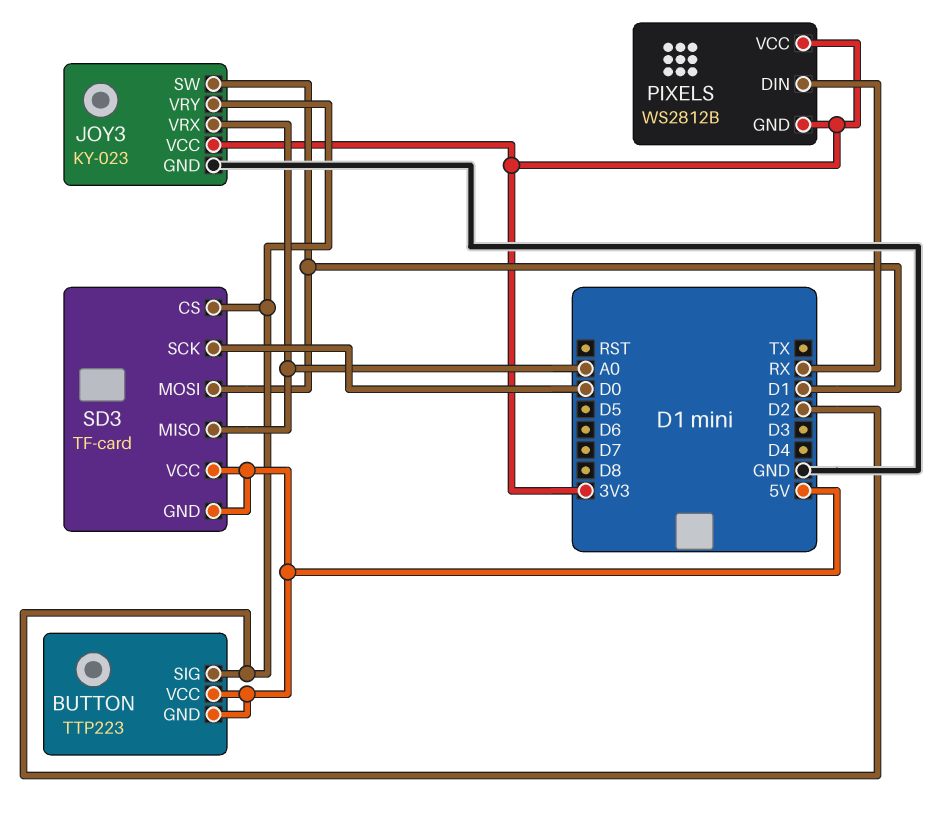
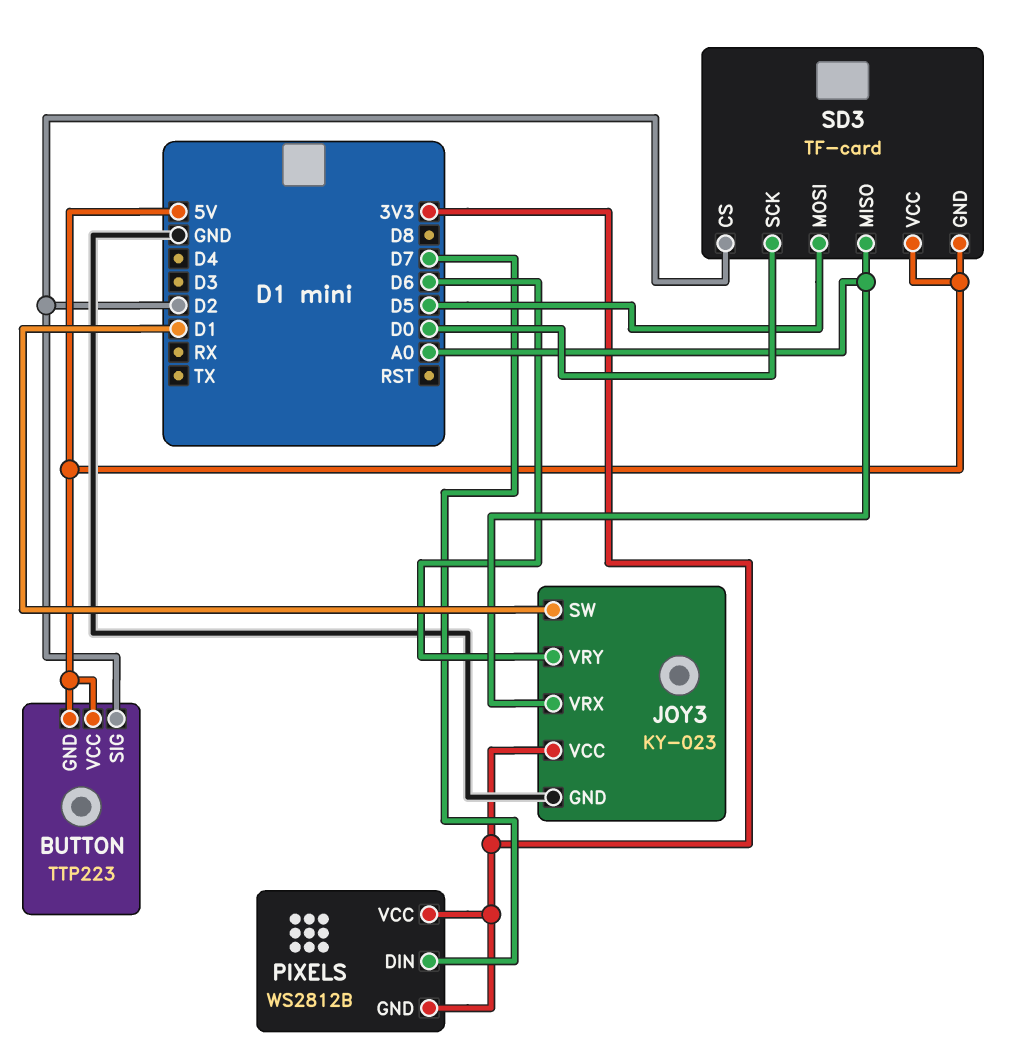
JOY3 pin VRY: D2 -> D6
PIXELS pin DIN: RX -> D7
SD3 pin MOSI: D1 -> D5

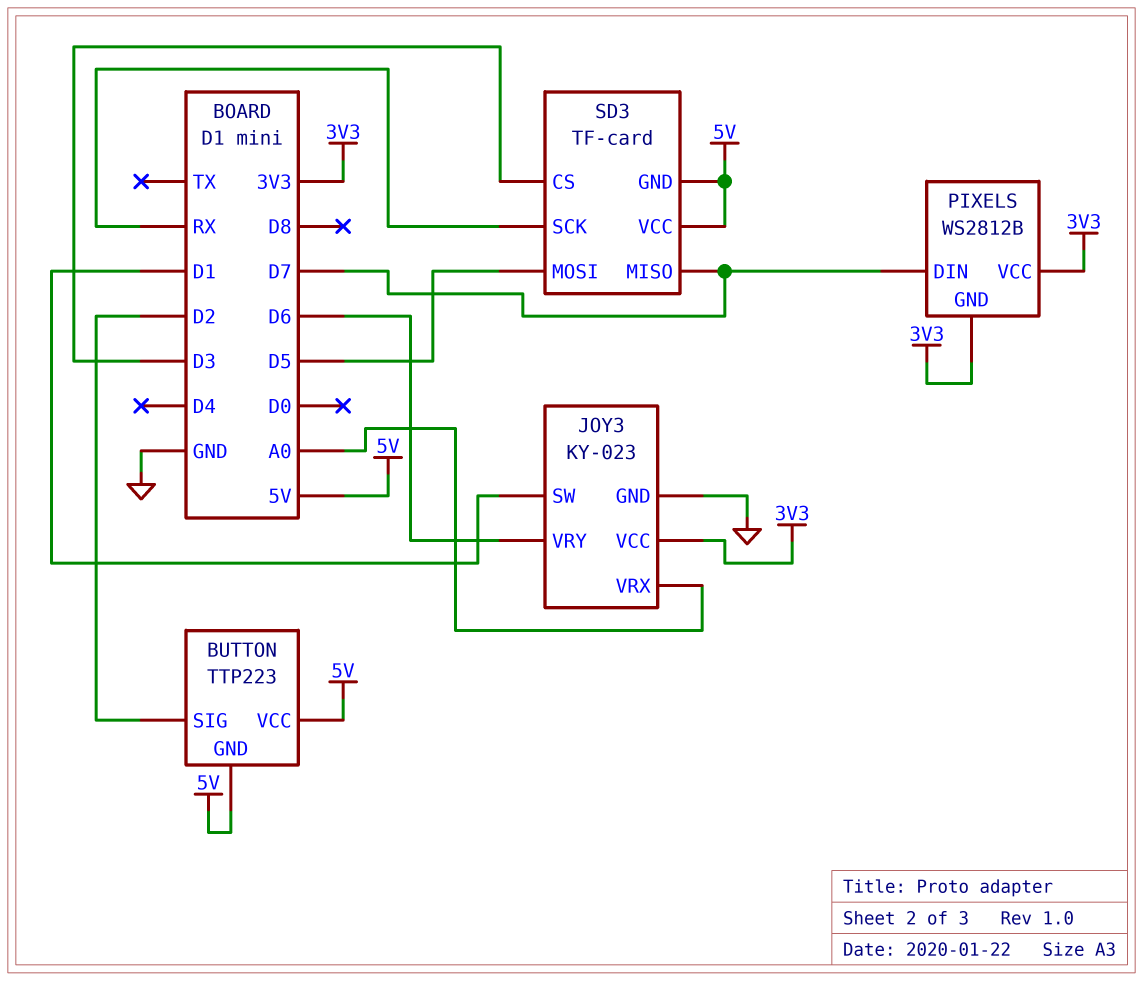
SD3 pin CS: D2 -> D3
SD3 pin MISO: A0 -> D7
SD3 pin SCK: D0 -> RX

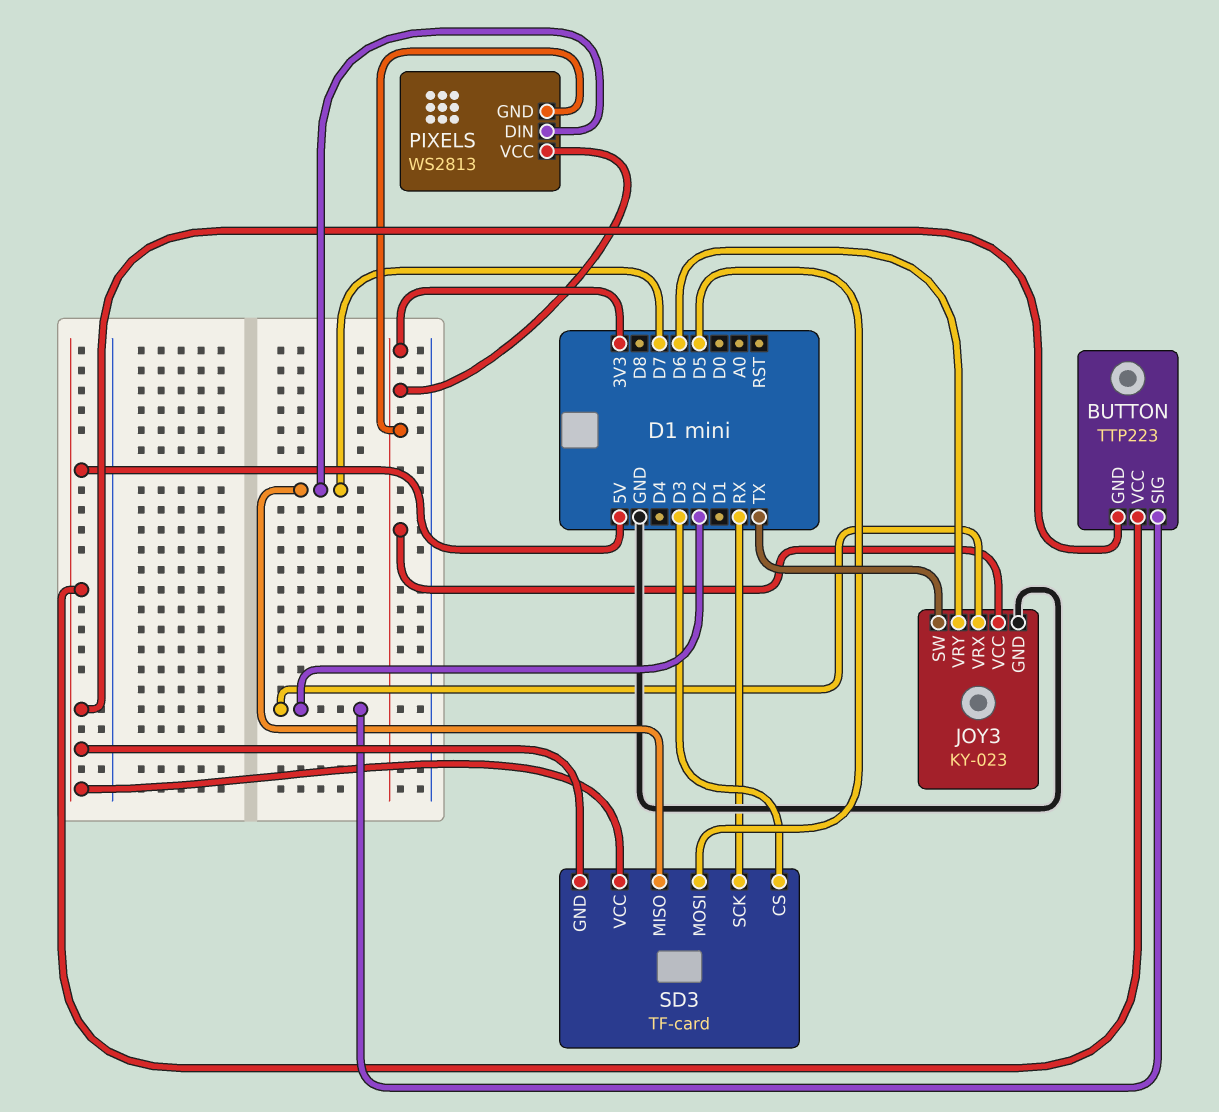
JOY3 pin SW: D1 -> TX
JOY3 pin VRX: A0 -> D2
PIXELS: WS2812B -> WS2813

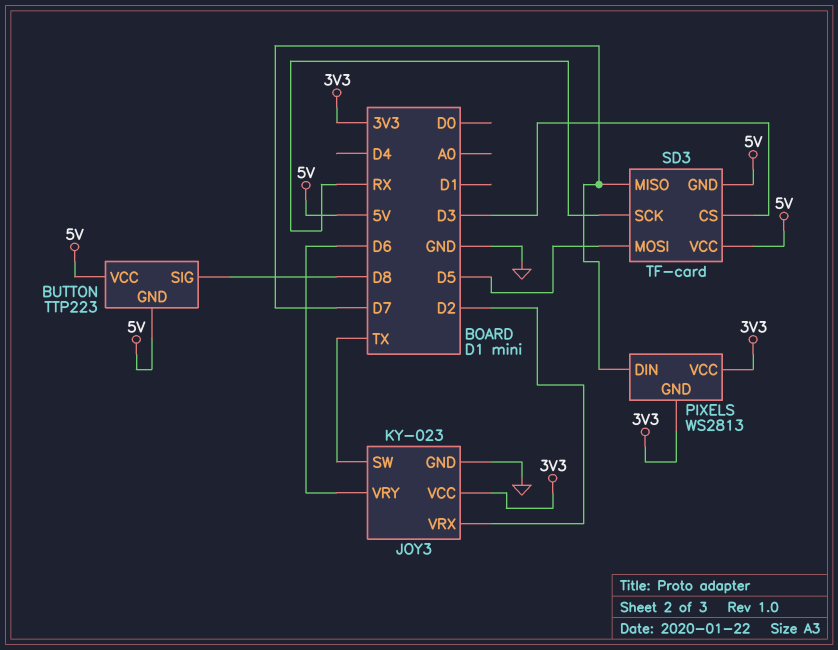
BUTTON pin SIG: D2 -> D8

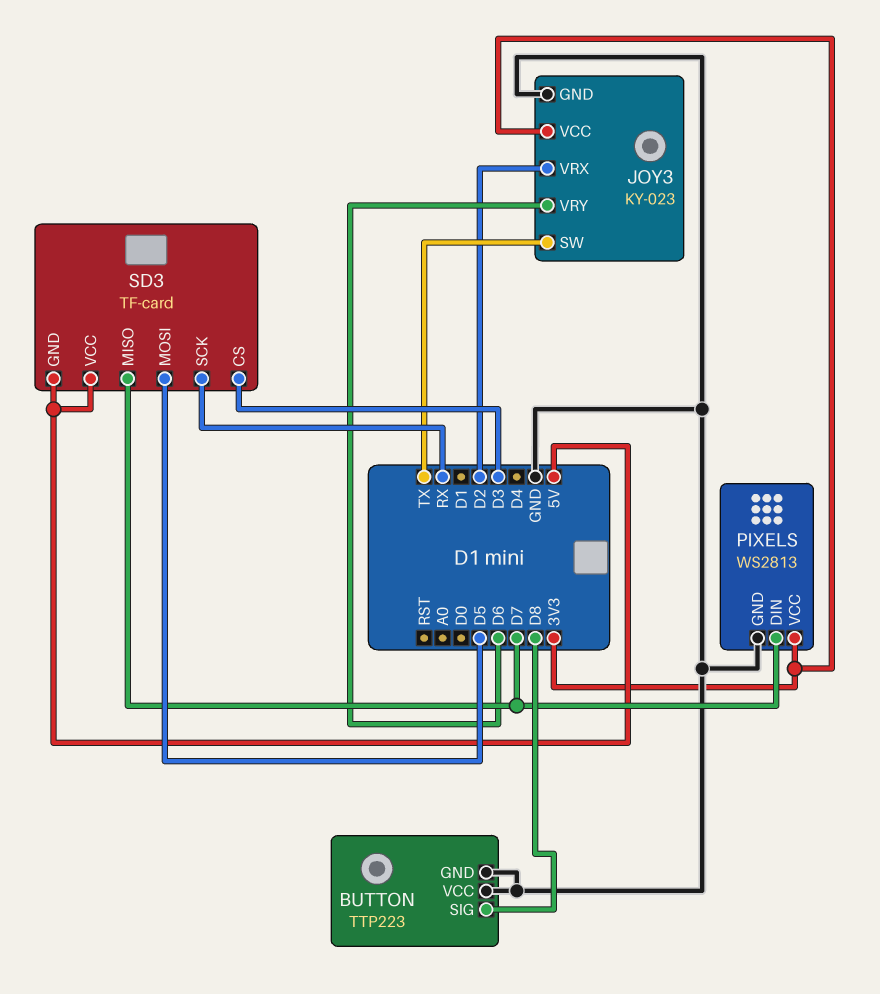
BUTTON pin GND: 5V -> GND
BUTTON pin VCC: 5V -> GND
PIXELS pin GND: 3V3 -> GND

